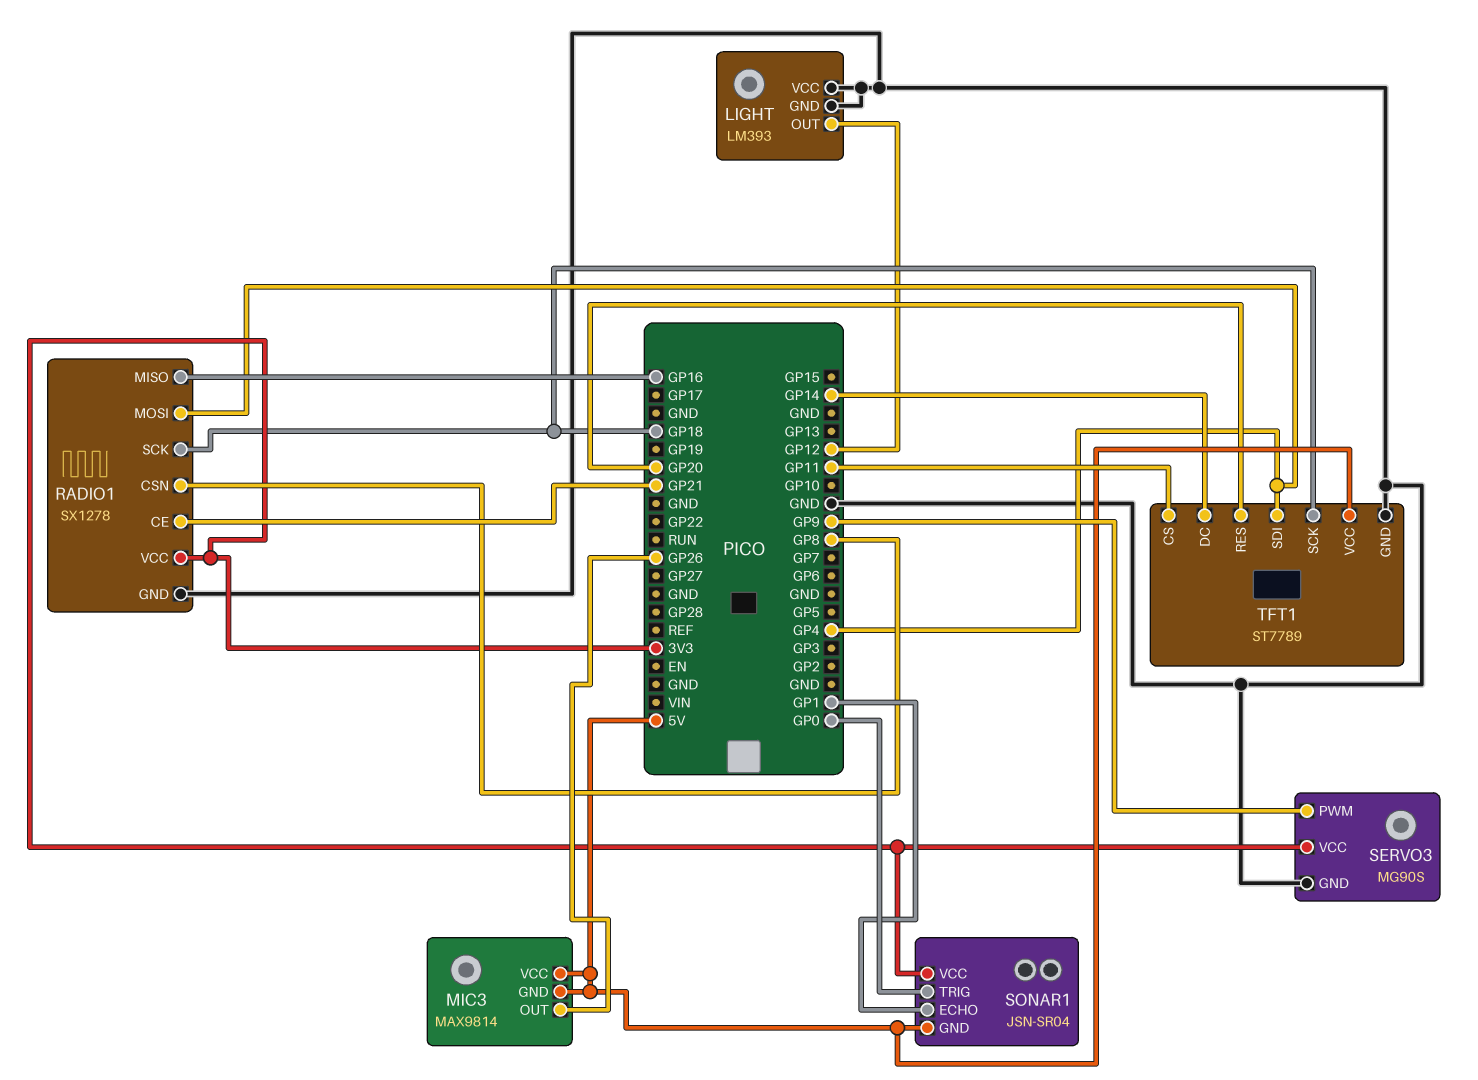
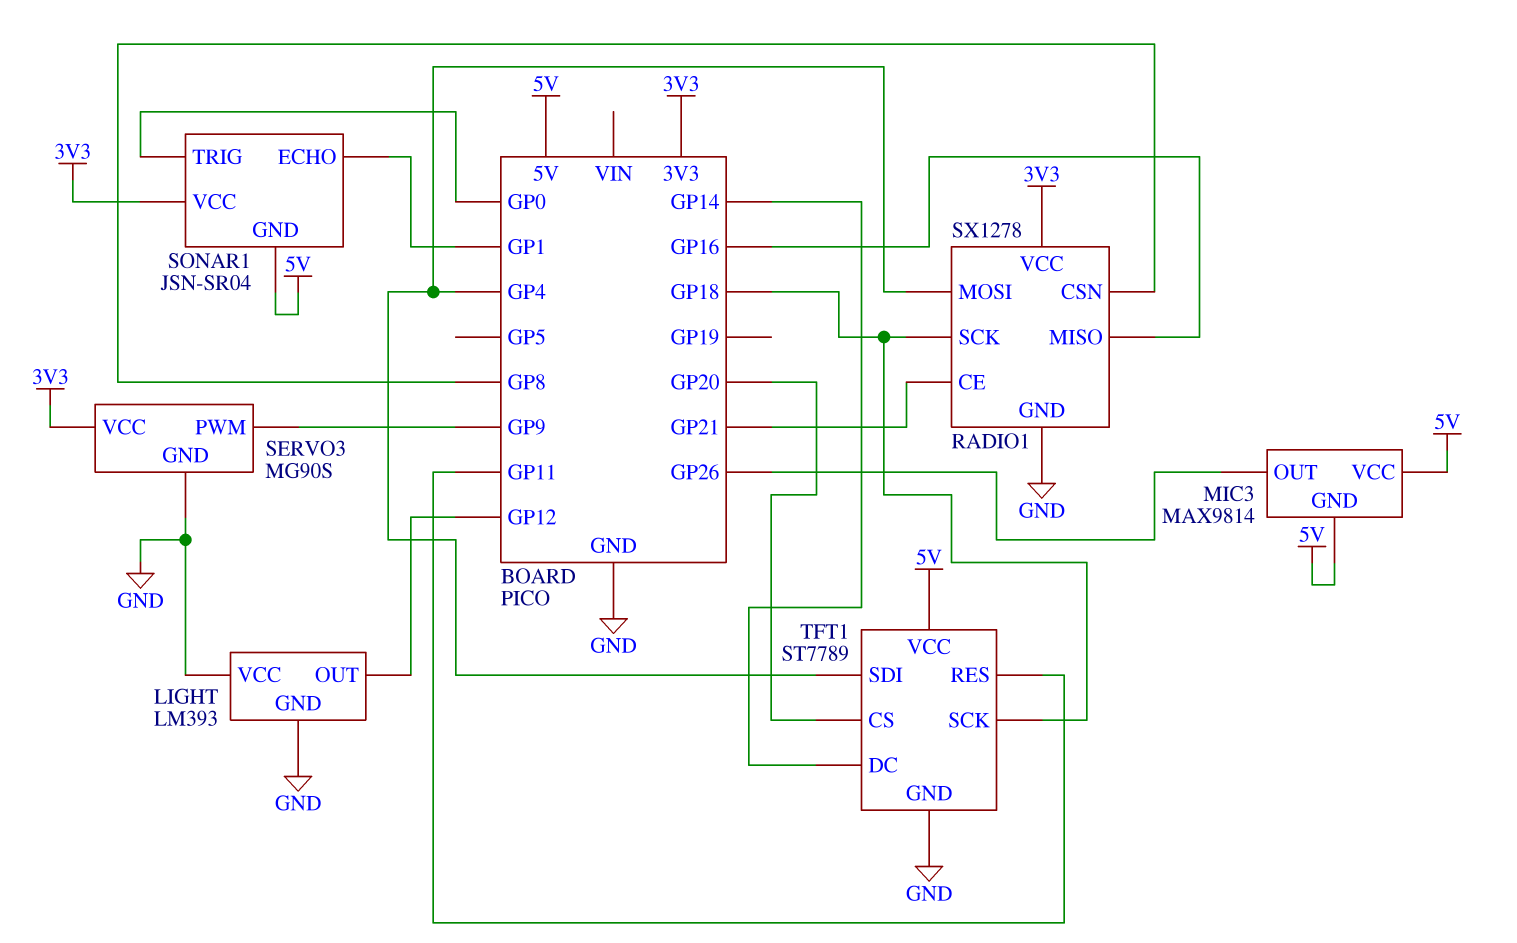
TFT1 pin CS: GP11 -> GP20
TFT1 pin RES: GP20 -> GP11

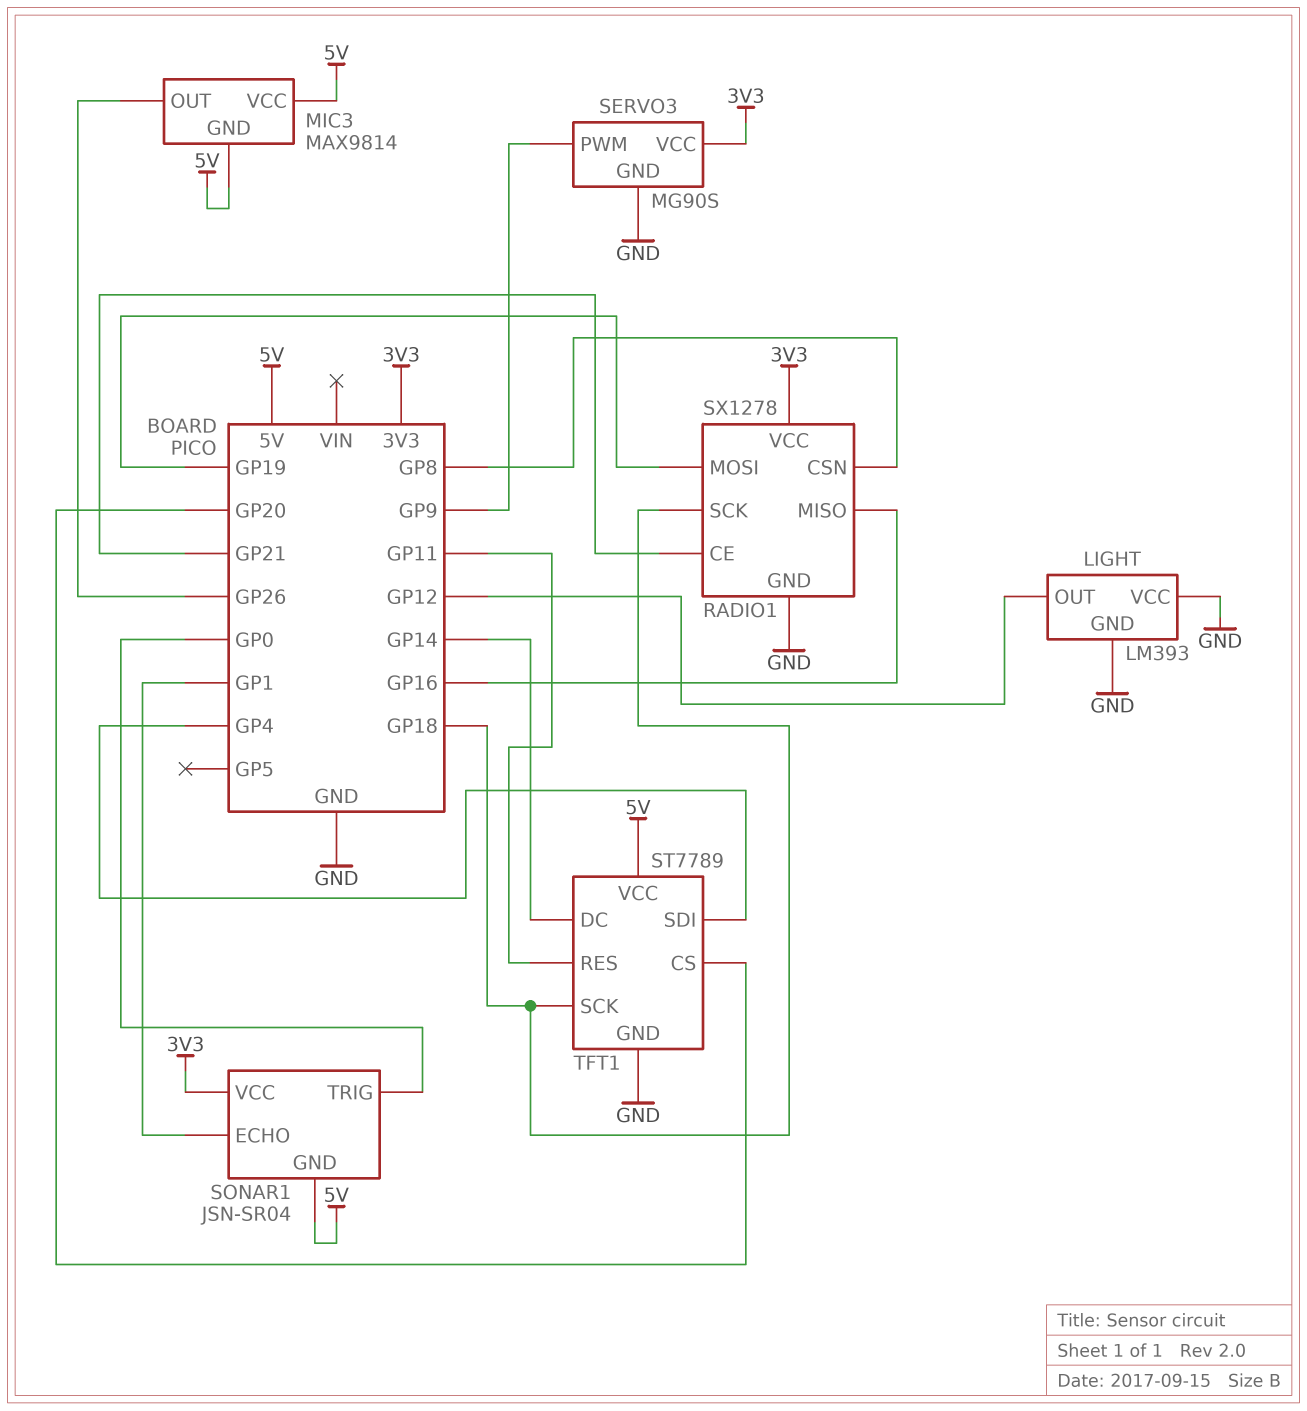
RADIO1 pin MOSI: GP4 -> GP19

